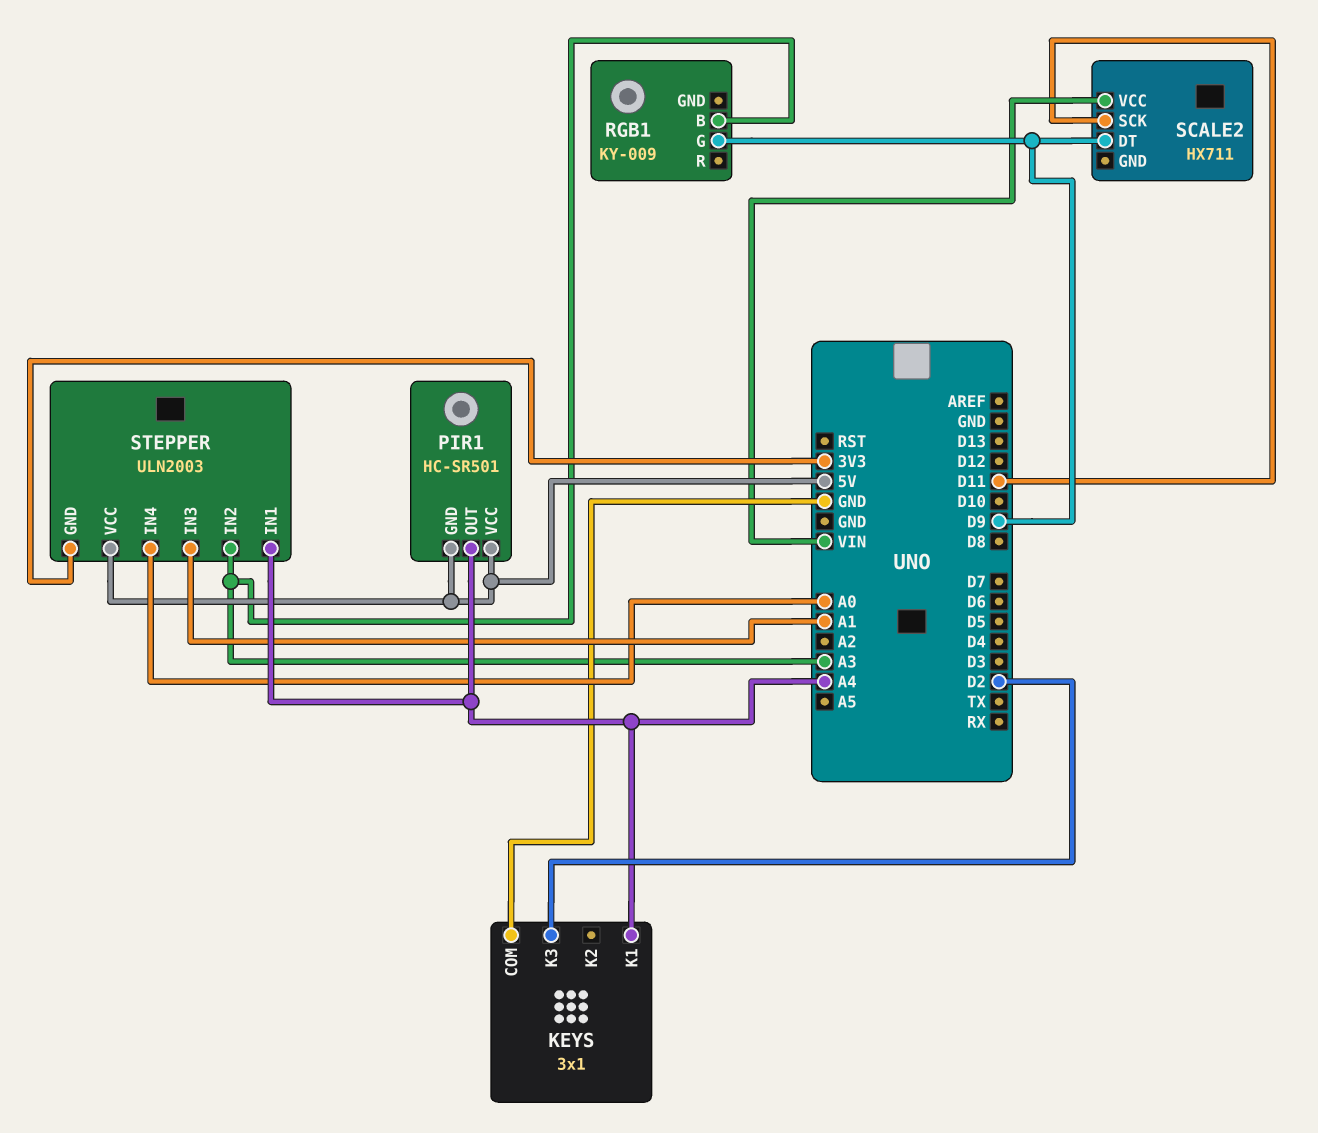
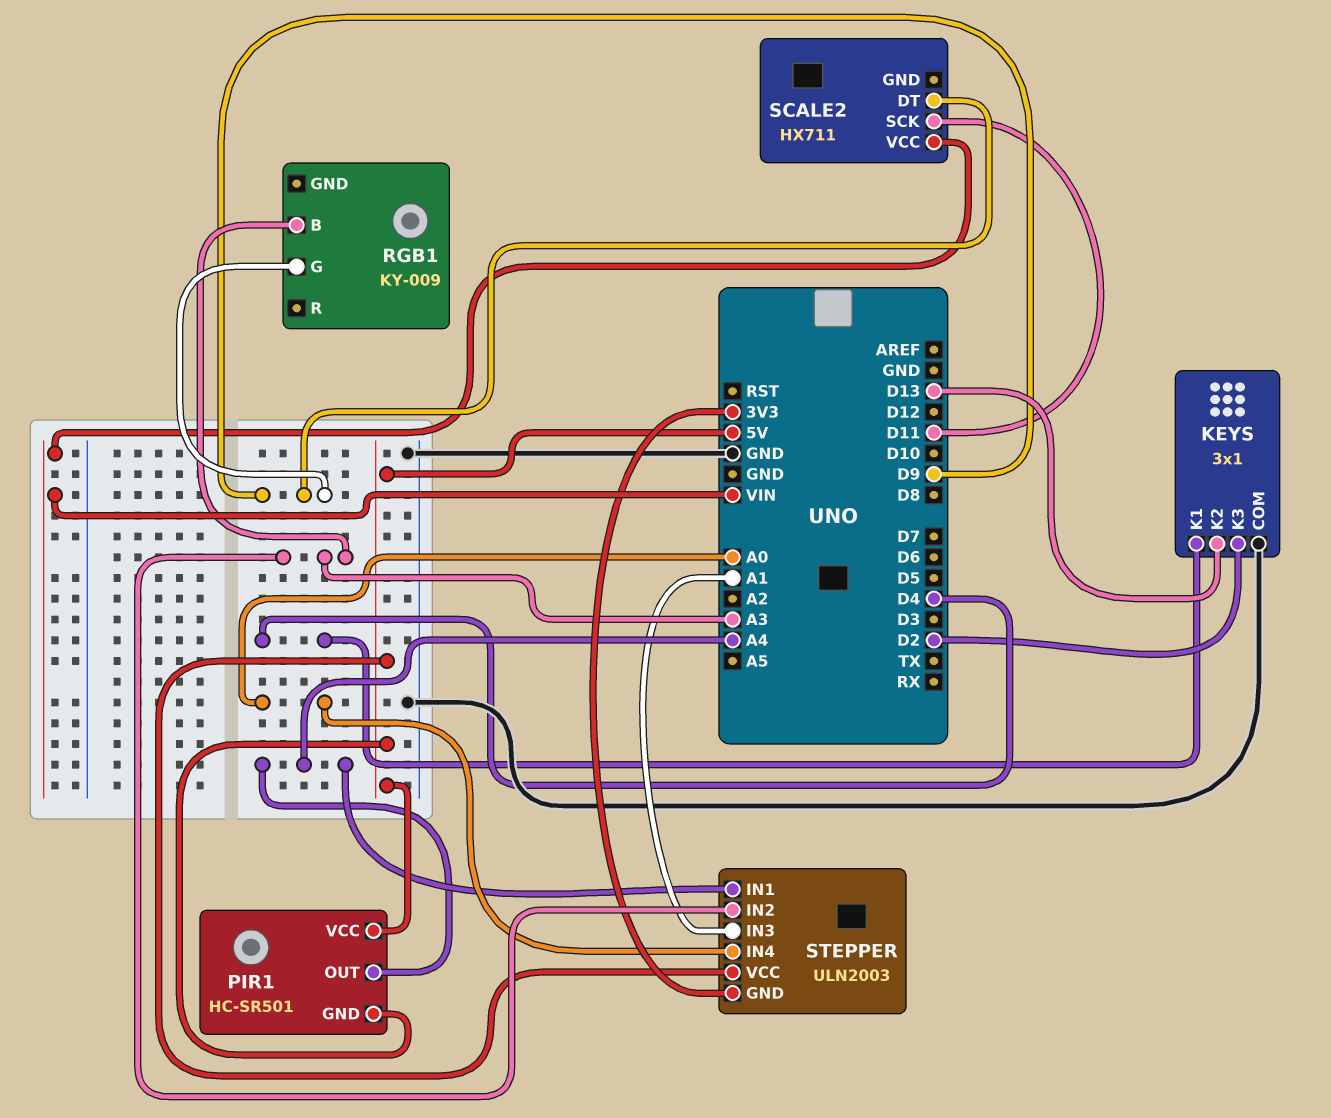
KEYS pin K1: A4 -> D4
KEYS pin K2: none -> D13

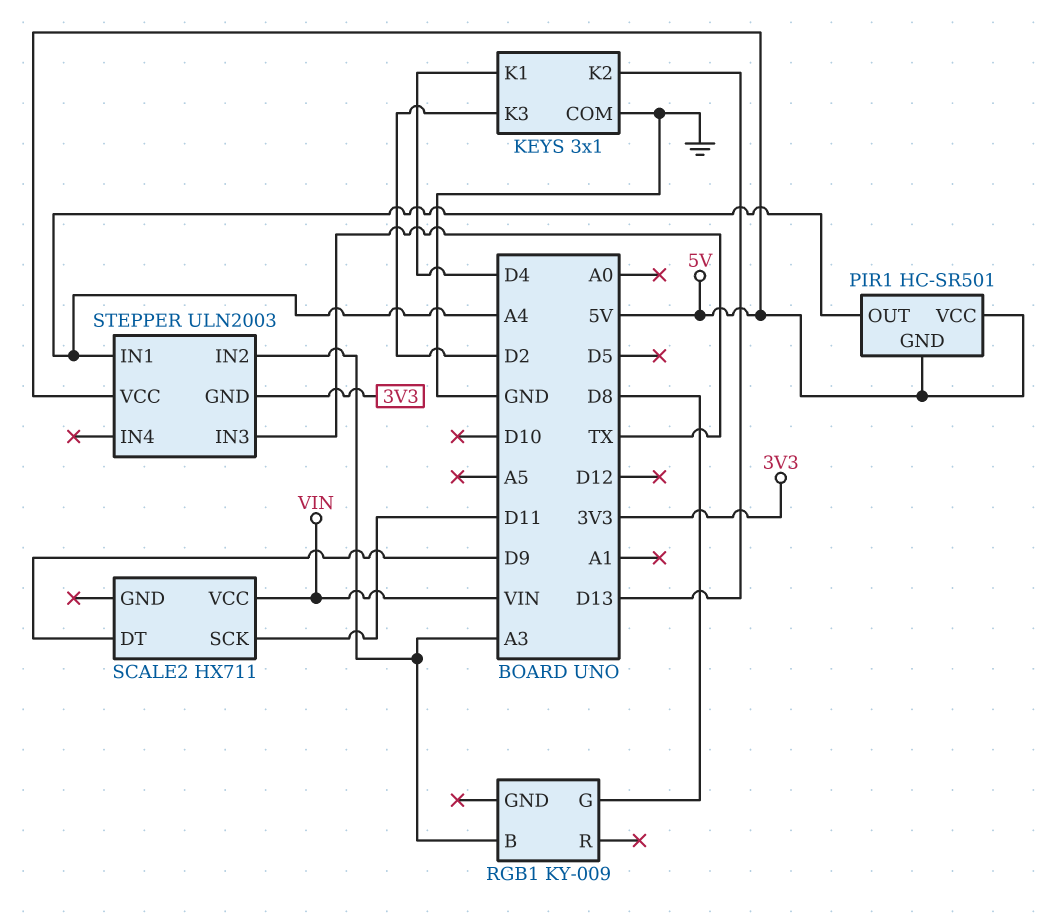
RGB1 pin G: D9 -> D8
STEPPER pin IN3: A1 -> TX
STEPPER pin IN4: A0 -> none

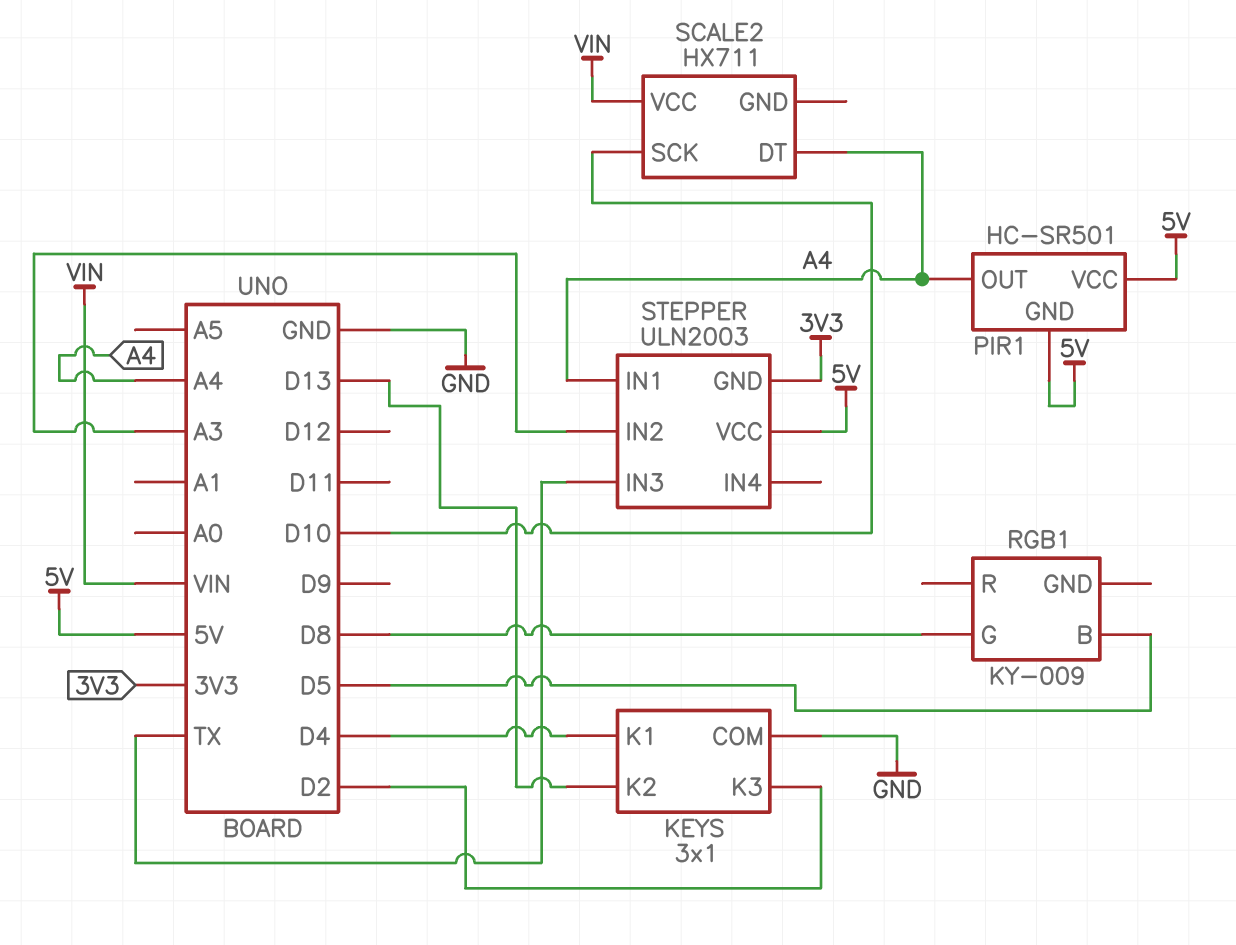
RGB1 pin B: A3 -> D5
SCALE2 pin DT: D9 -> A4
SCALE2 pin SCK: D11 -> D10

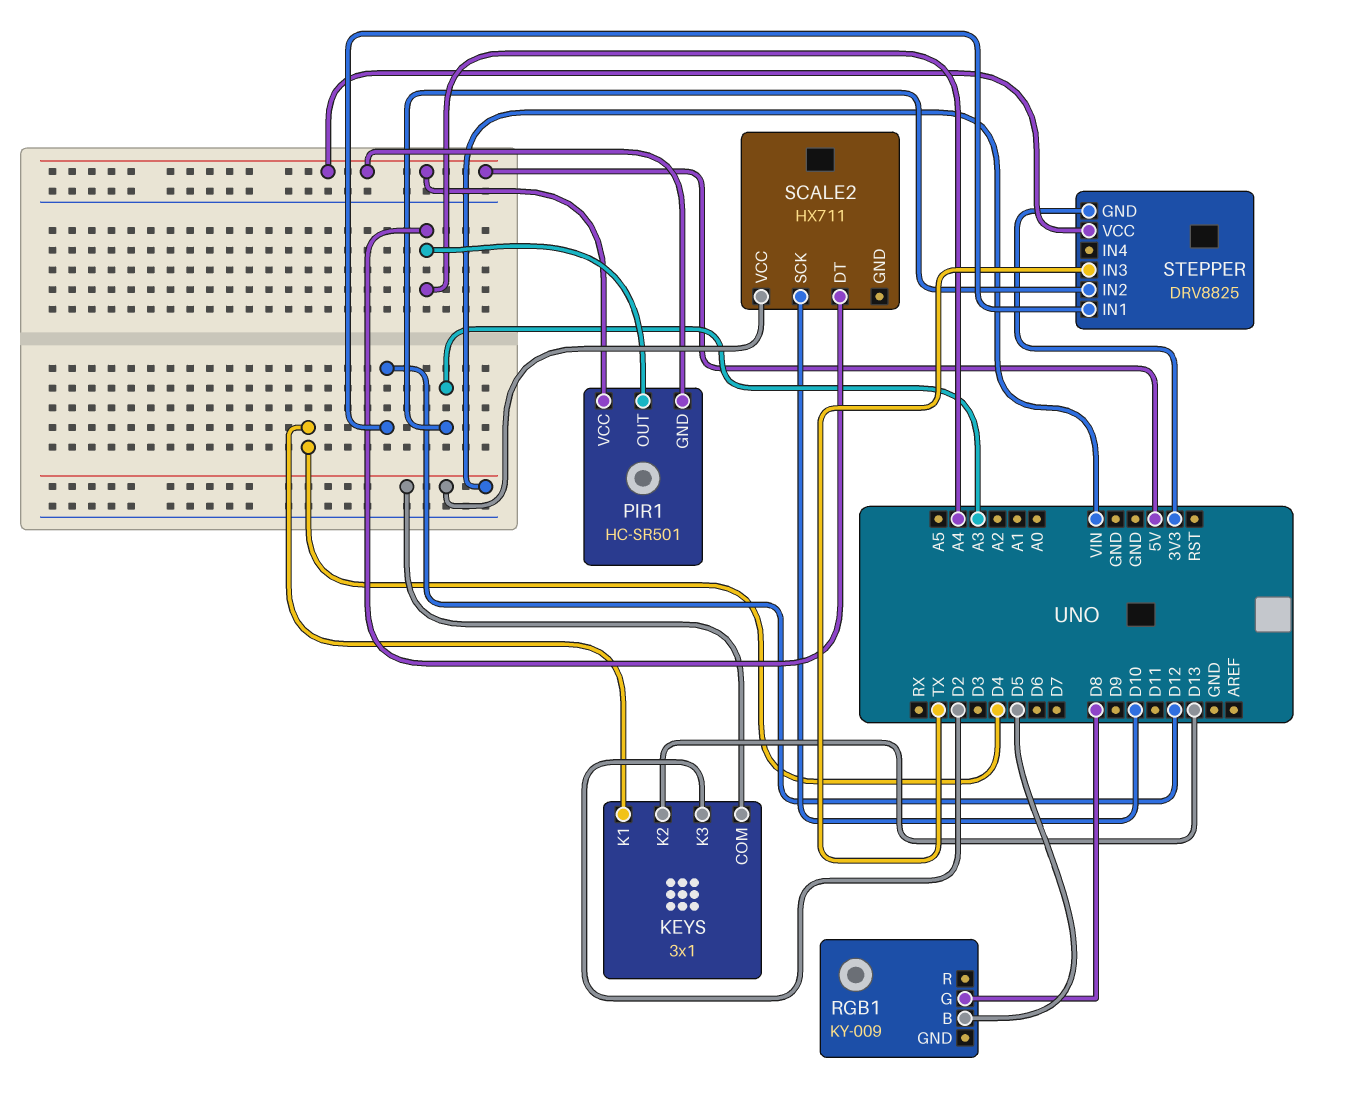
KEYS pin COM: GND -> VIN
STEPPER: ULN2003 -> DRV8825
STEPPER pin IN1: A4 -> D12

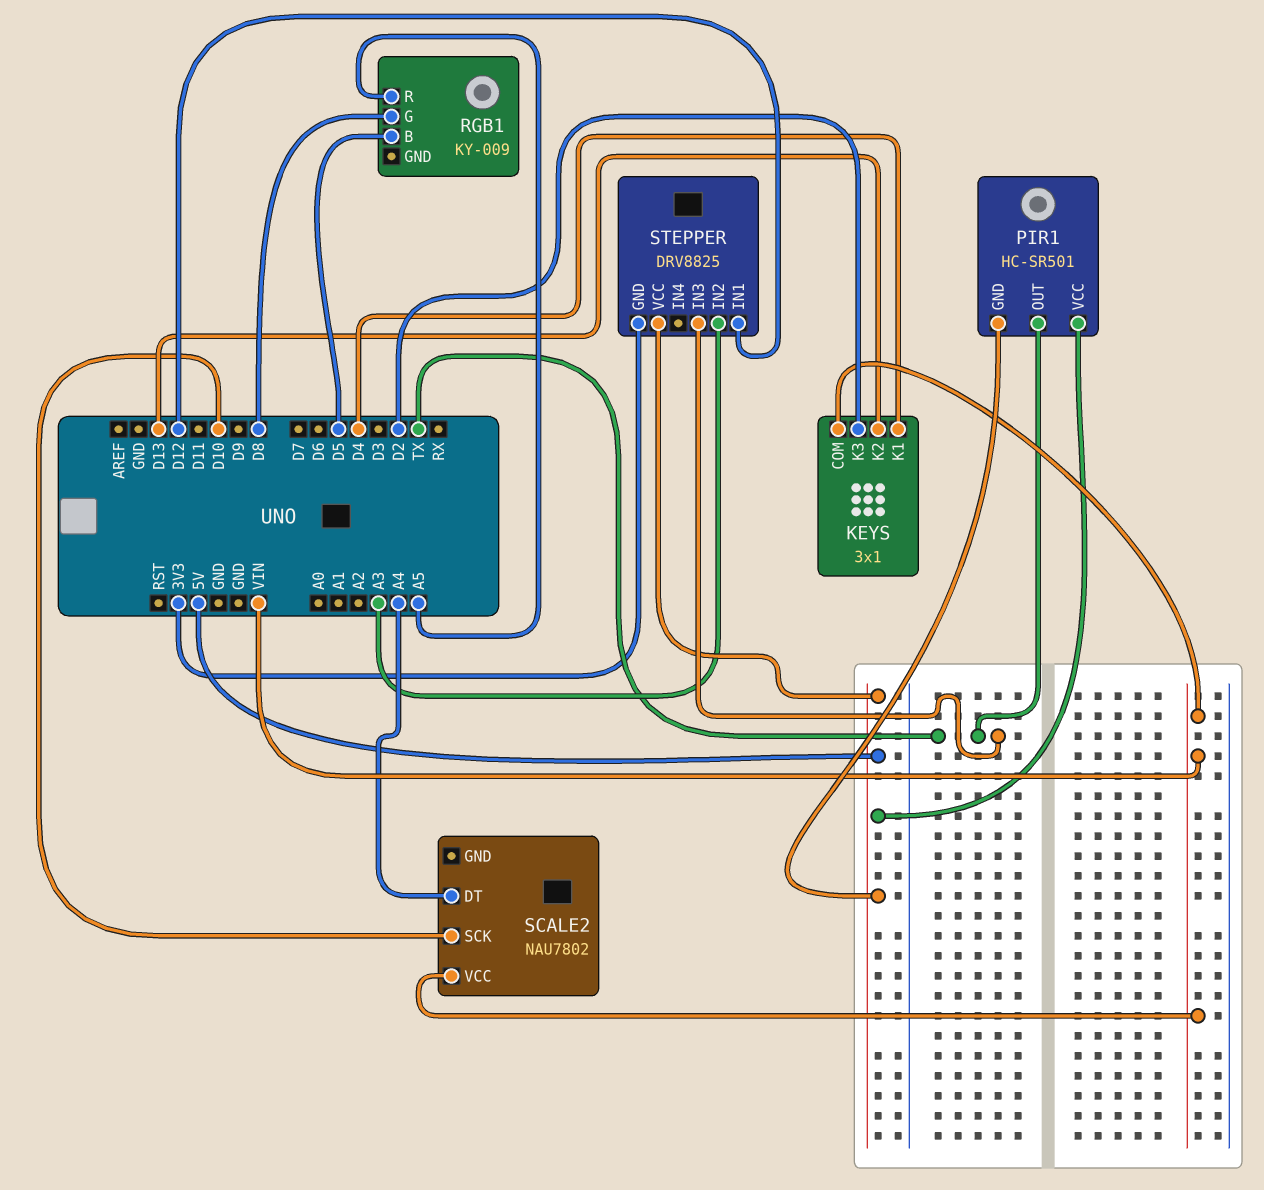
PIR1 pin OUT: A4 -> TX
RGB1 pin R: none -> A5
SCALE2: HX711 -> NAU7802

